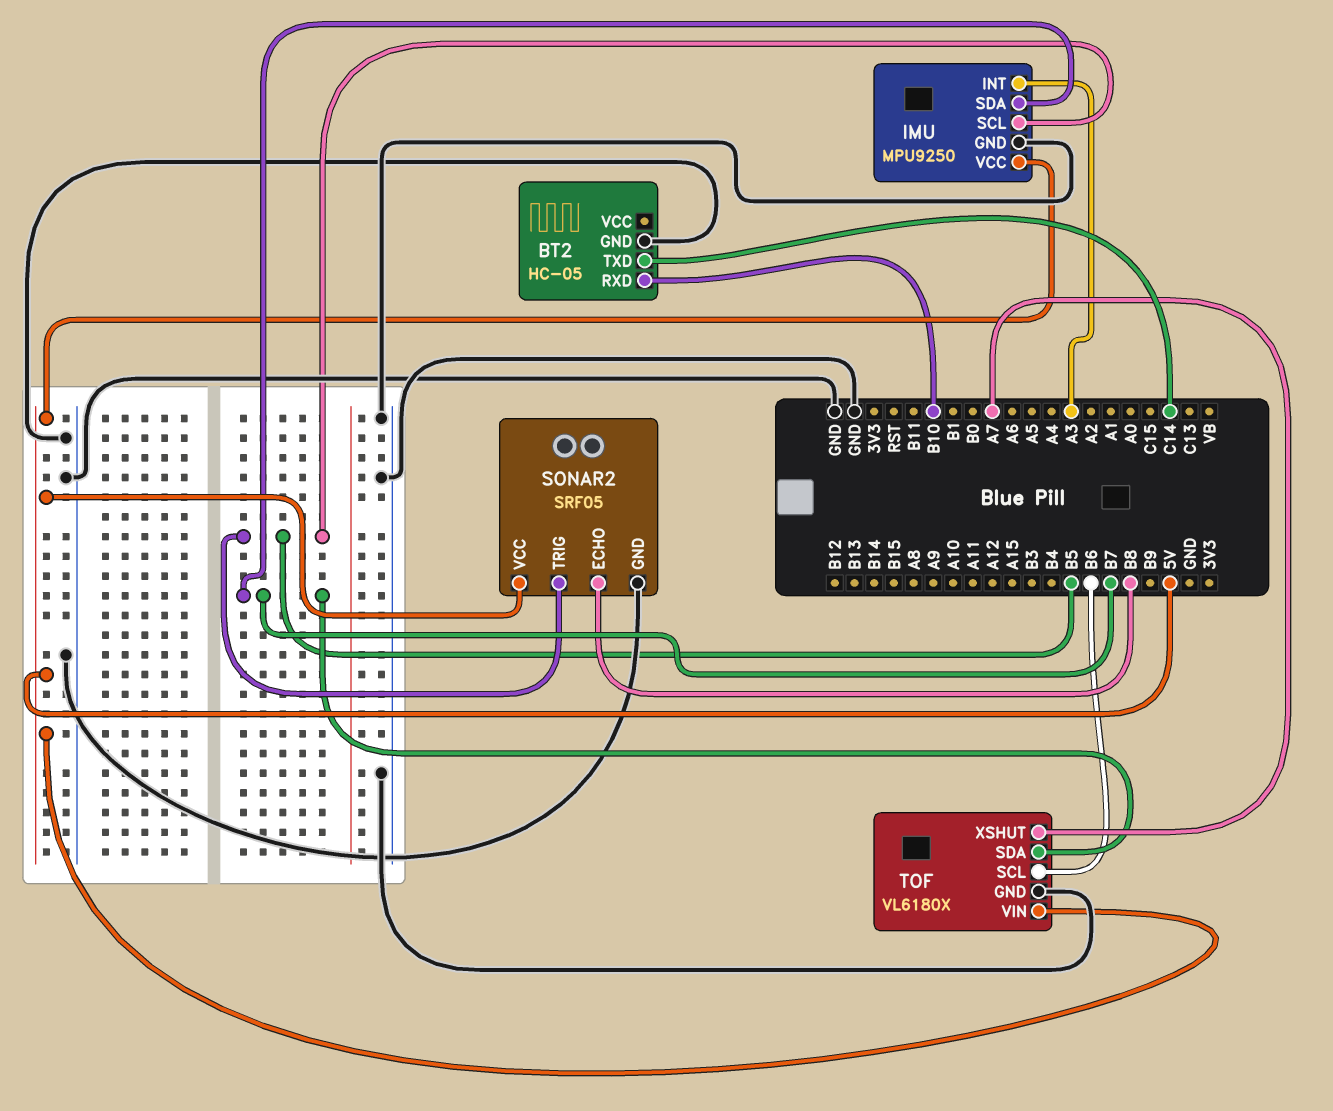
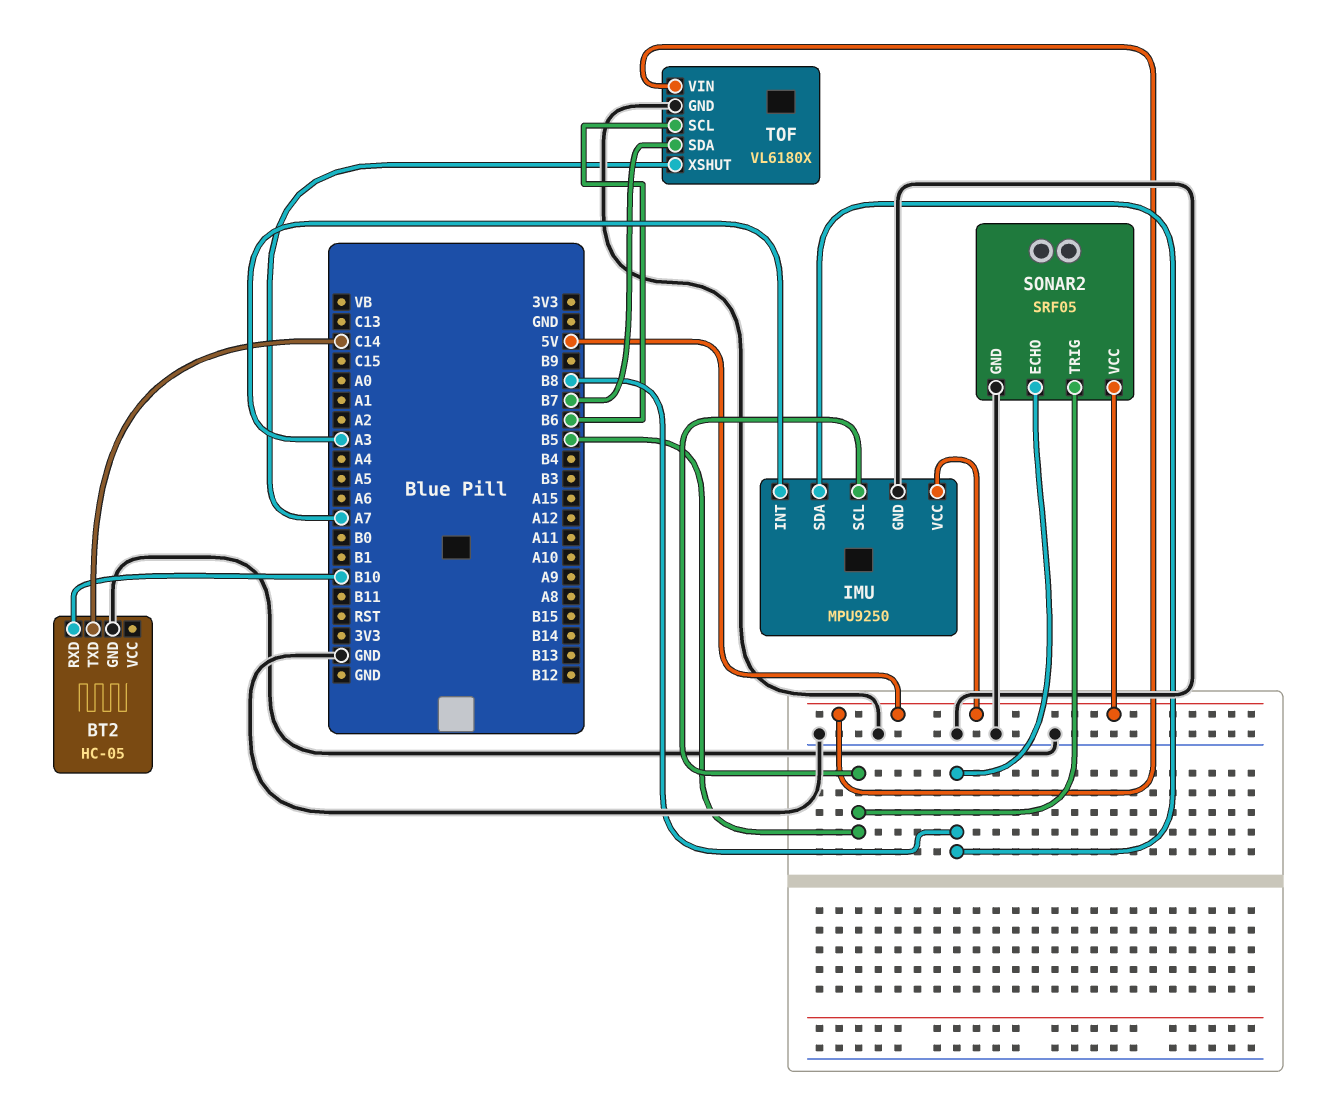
IMU pin SDA: B7 -> B8

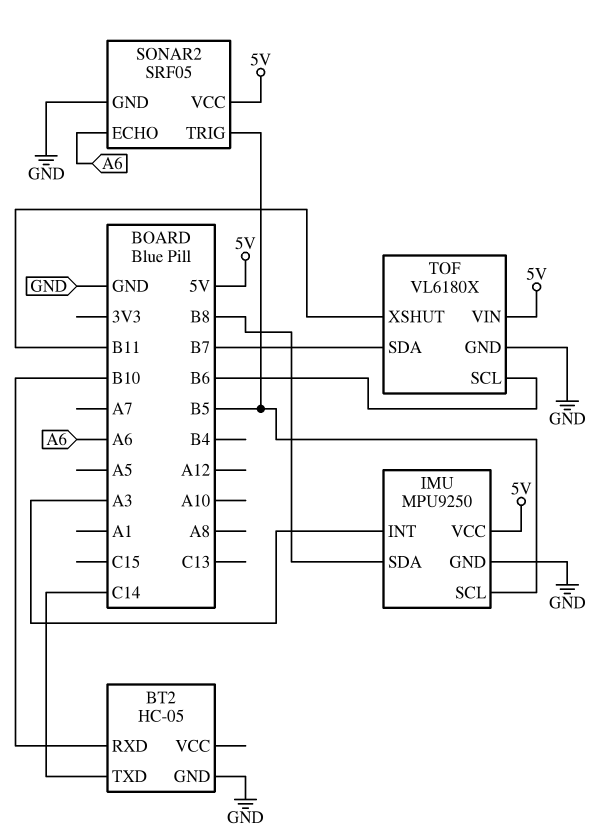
SONAR2 pin ECHO: B8 -> A6
TOF pin XSHUT: A7 -> B11

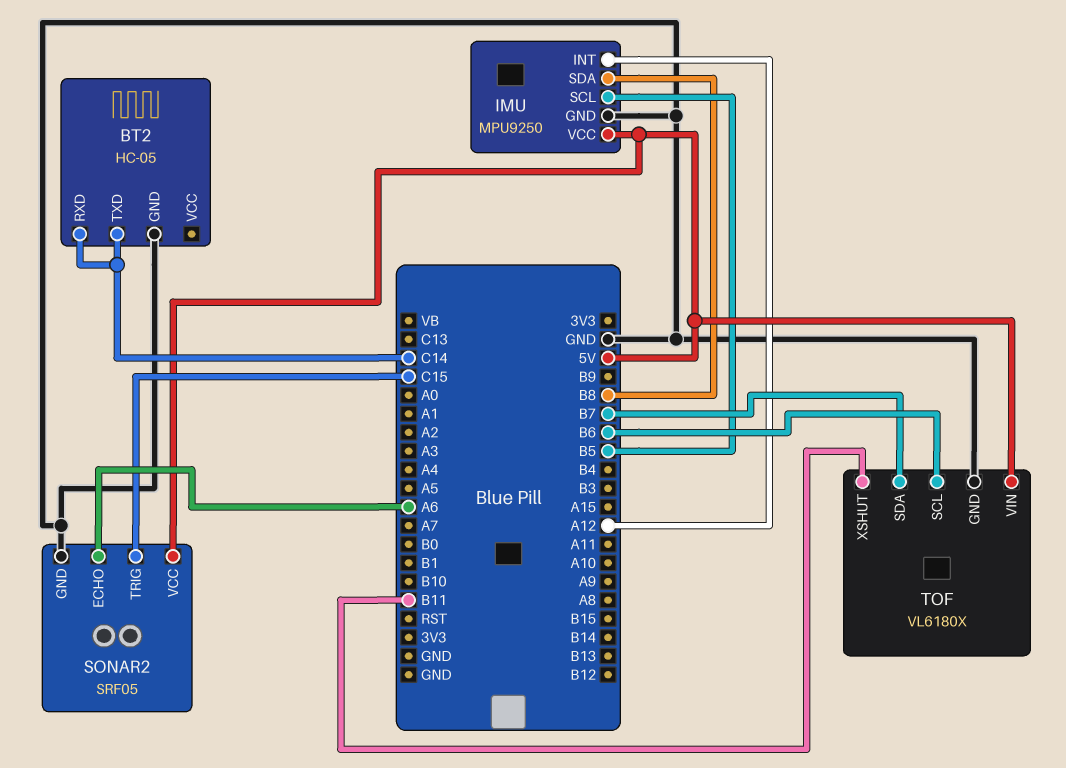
BT2 pin RXD: B10 -> C14
IMU pin INT: A3 -> A12
SONAR2 pin TRIG: B5 -> C15

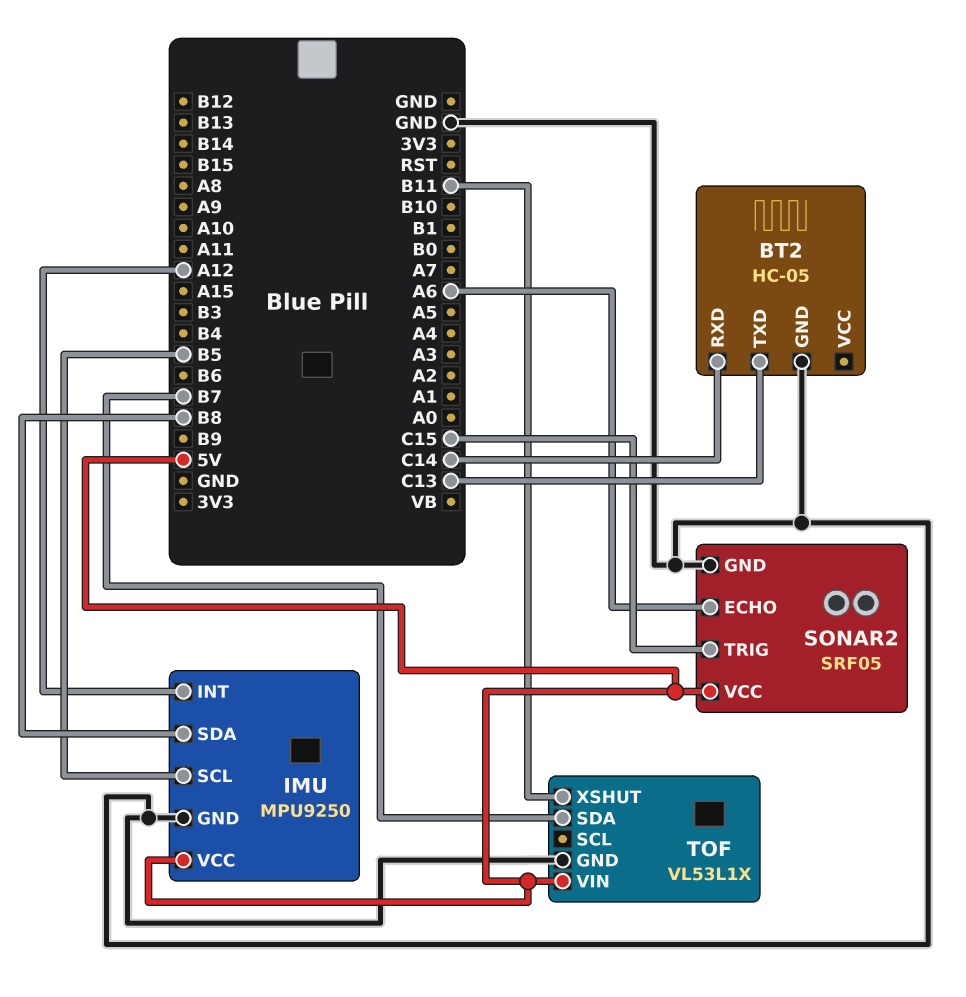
BT2 pin TXD: C14 -> C13
TOF: VL6180X -> VL53L1X
TOF pin SCL: B6 -> none

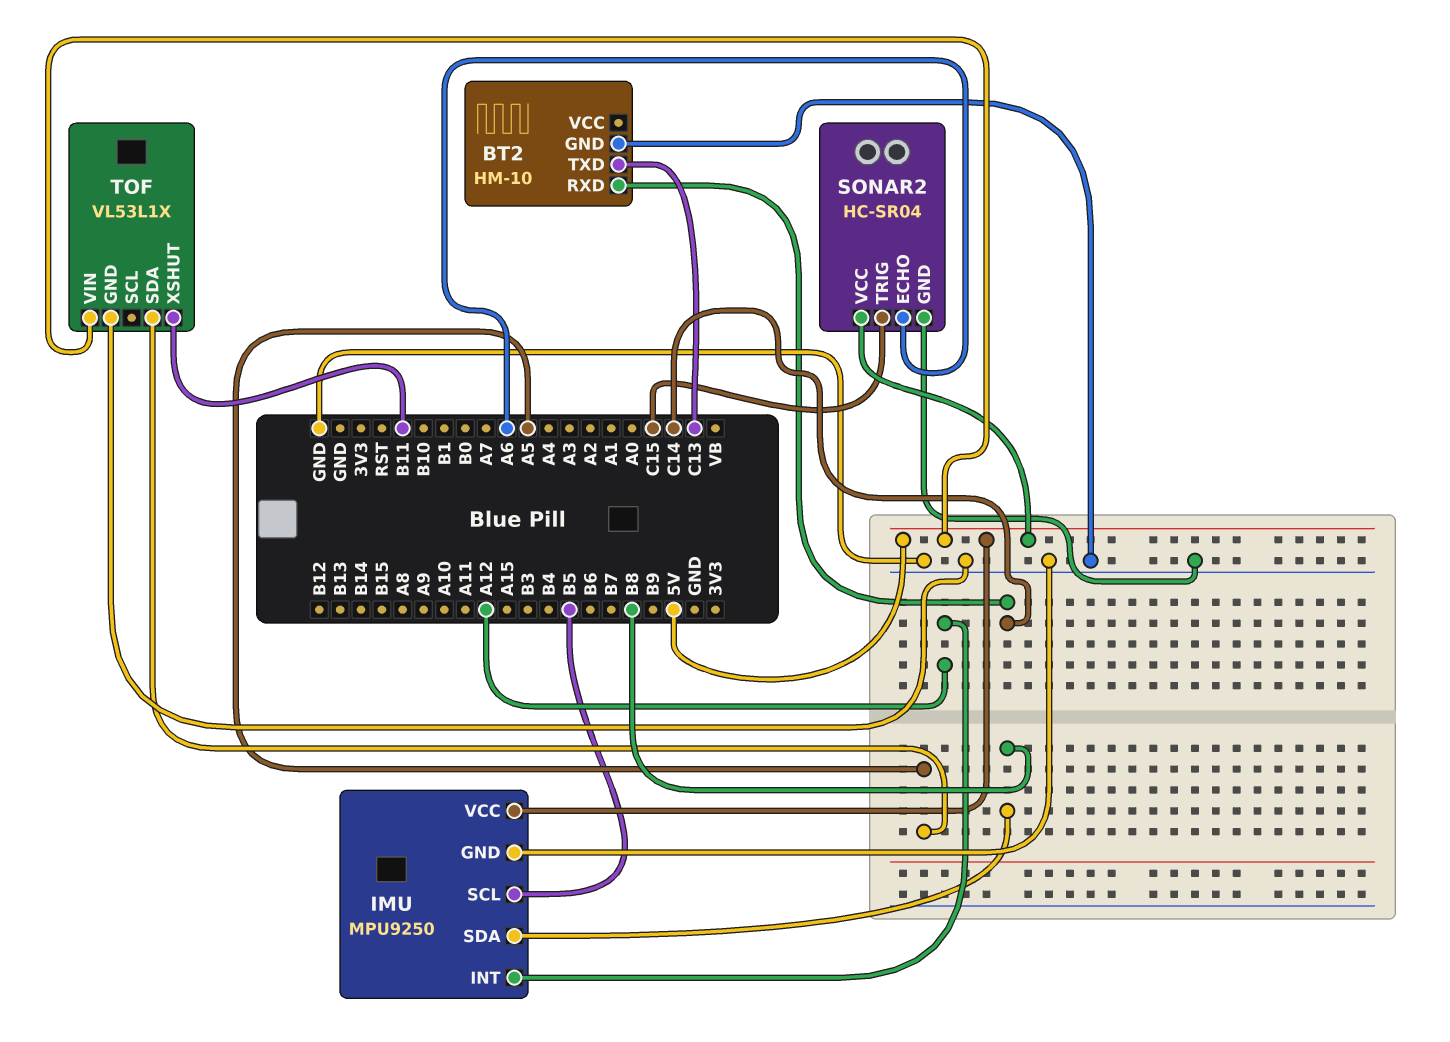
BT2: HC-05 -> HM-10
SONAR2: SRF05 -> HC-SR04
TOF pin SDA: B7 -> A5

